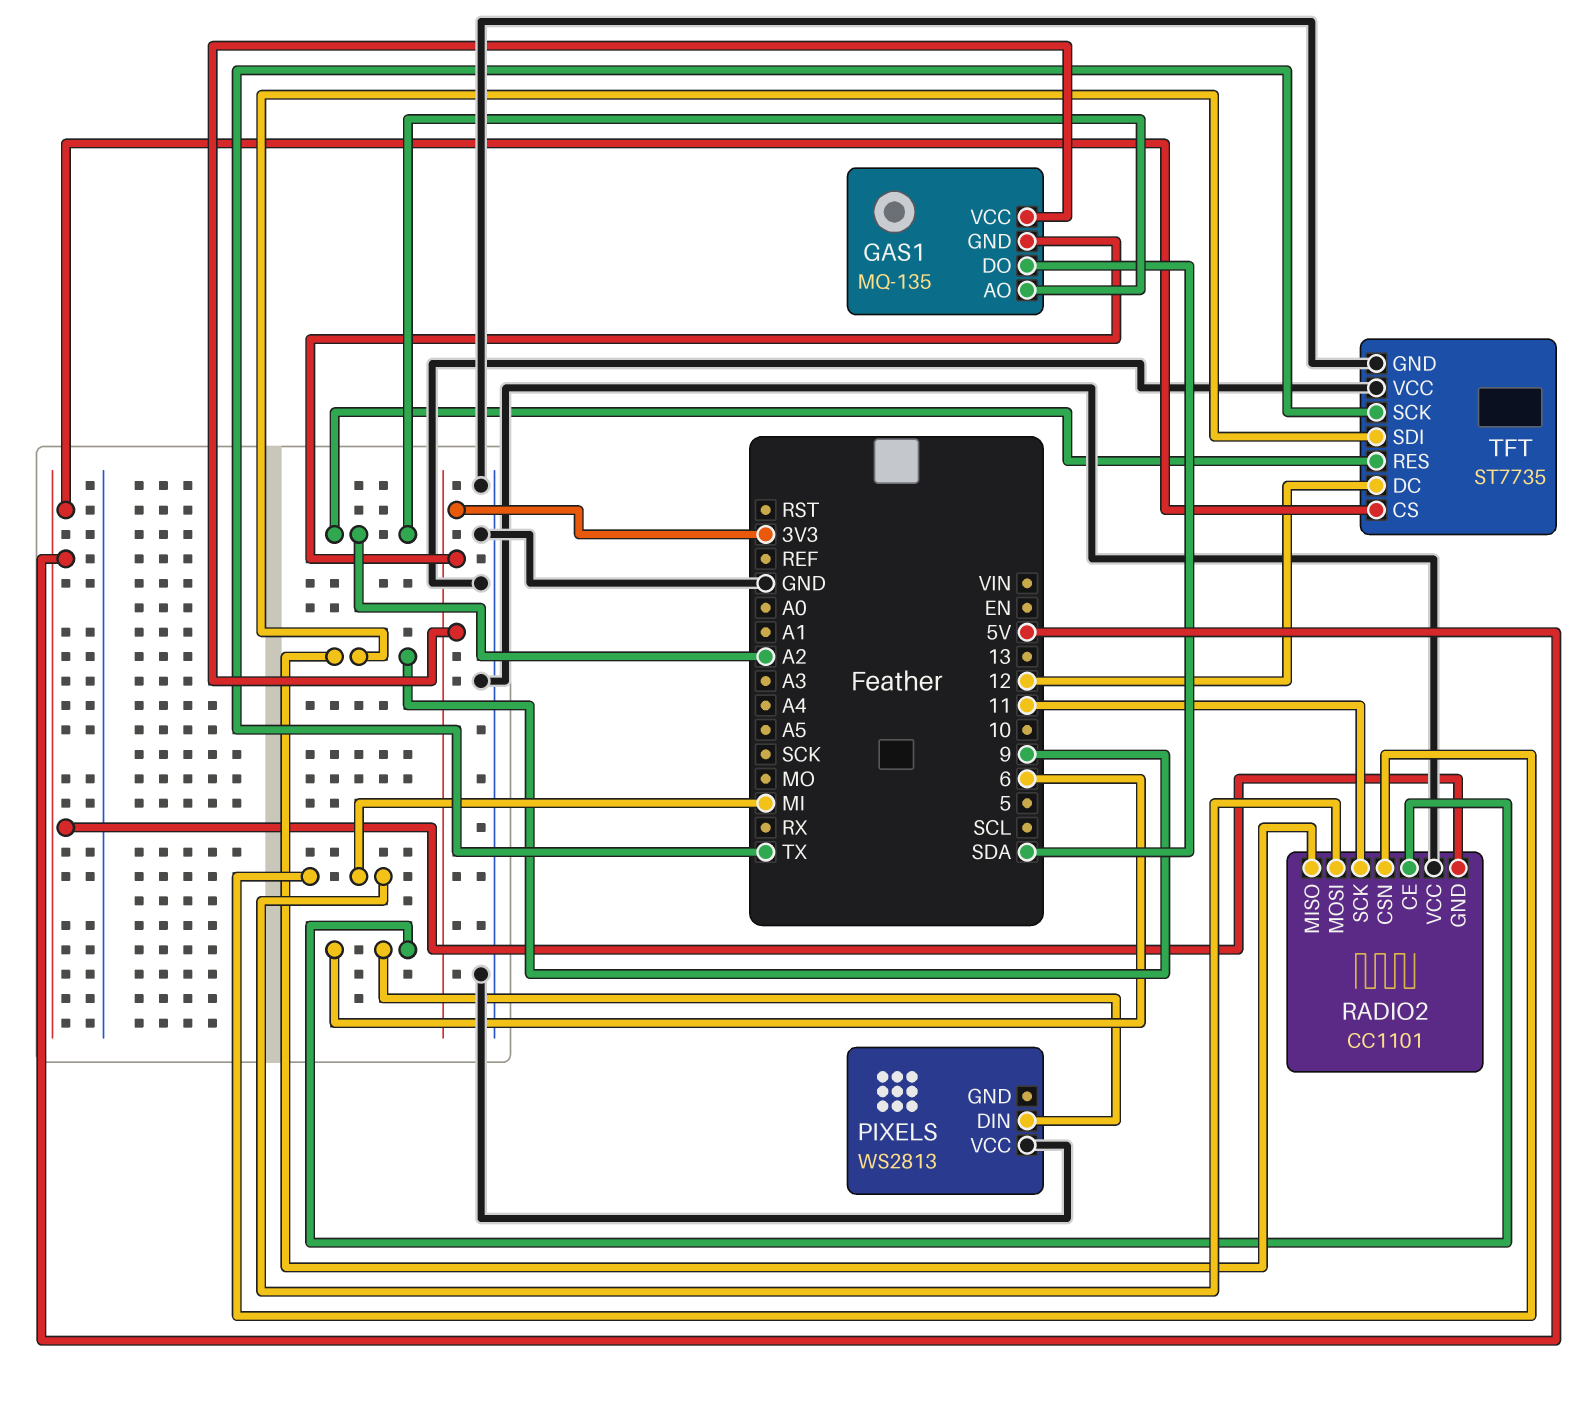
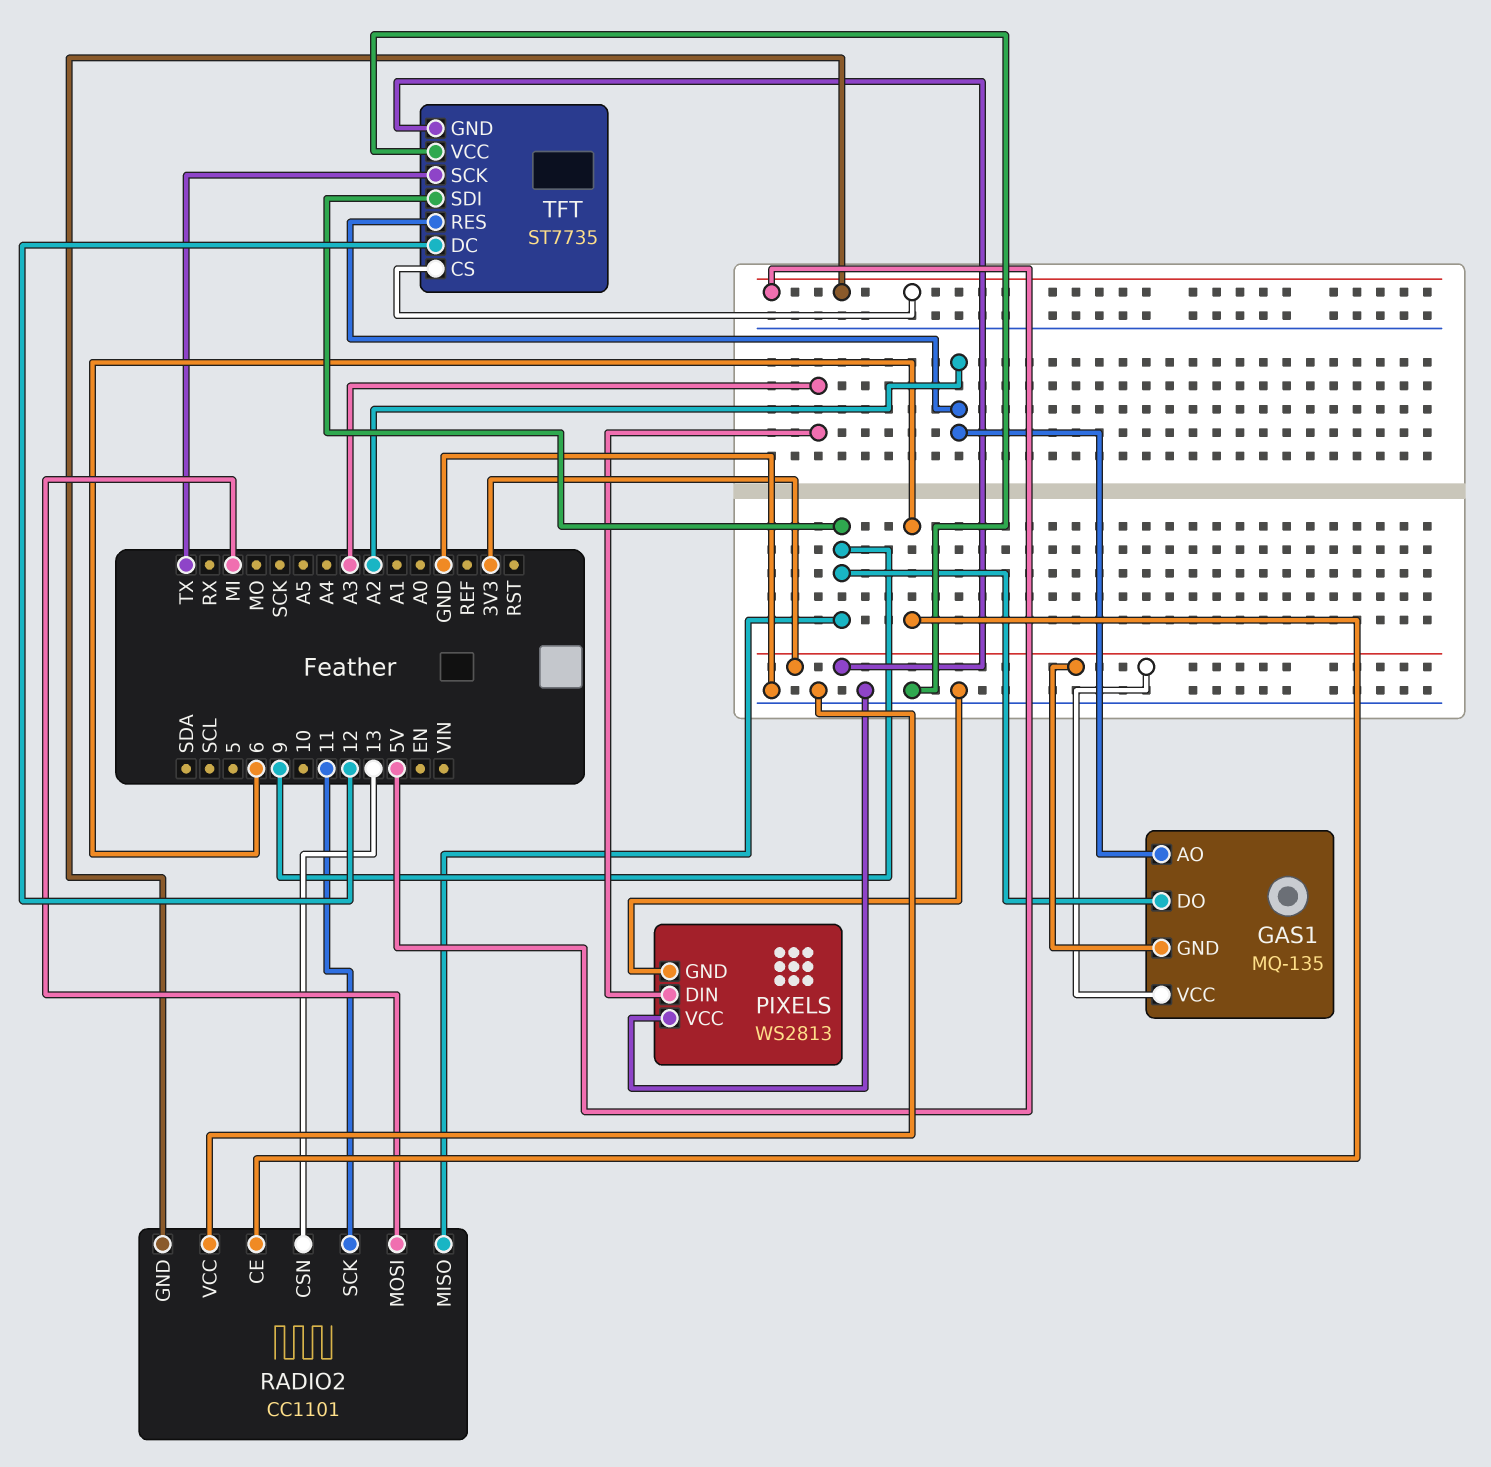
GAS1 pin DO: SDA -> 9
PIXELS pin DIN: 6 -> A3
PIXELS pin GND: none -> GND
RADIO2 pin CSN: MI -> 13
TFT pin GND: GND -> 3V3

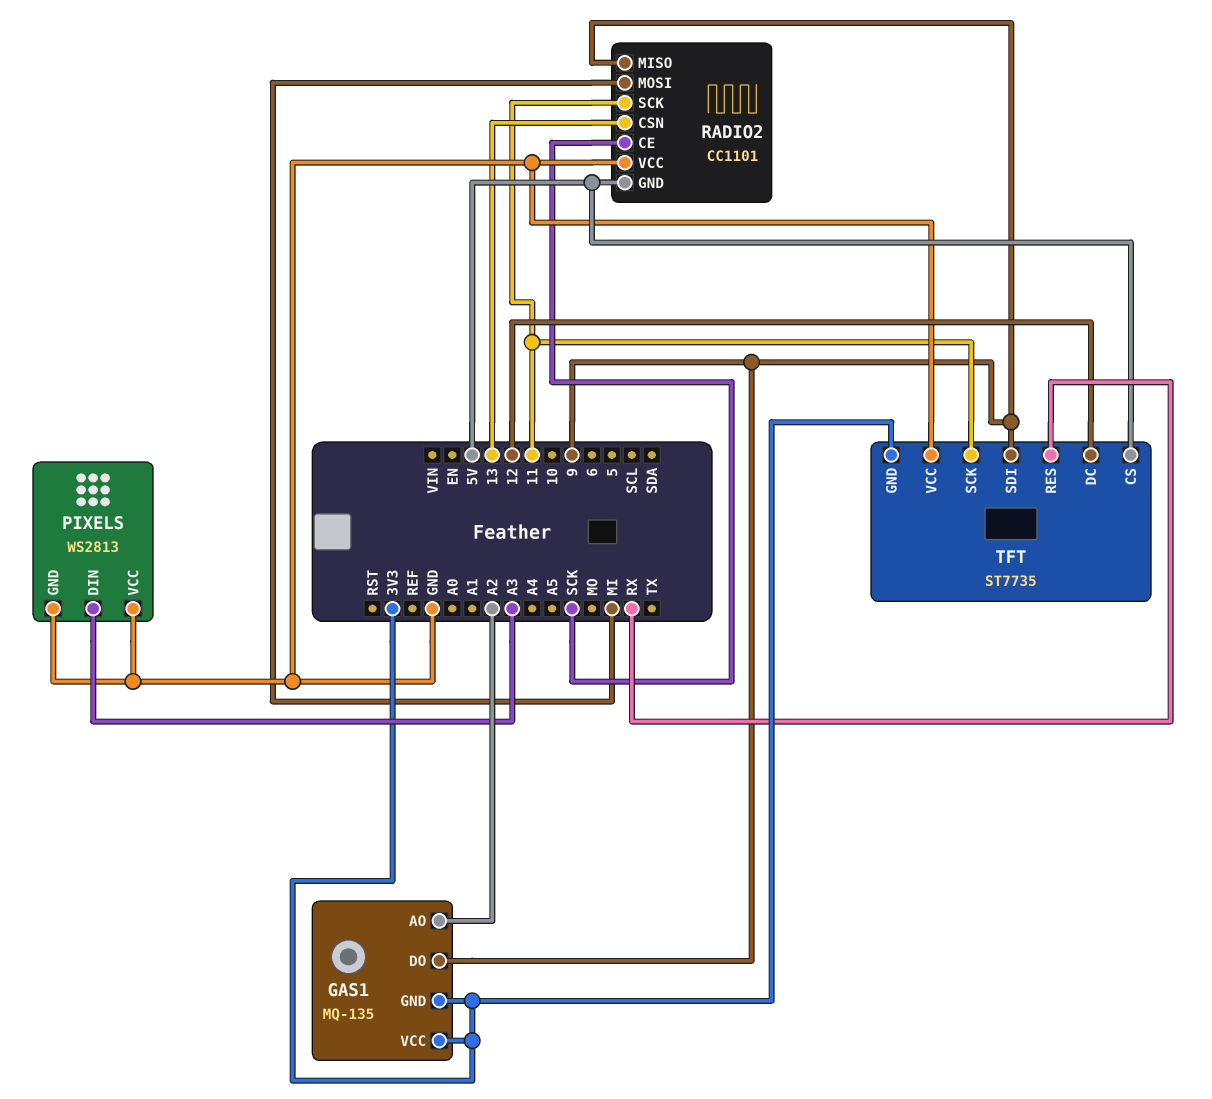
RADIO2 pin CE: 6 -> SCK
TFT pin RES: A2 -> RX
TFT pin SCK: TX -> 11

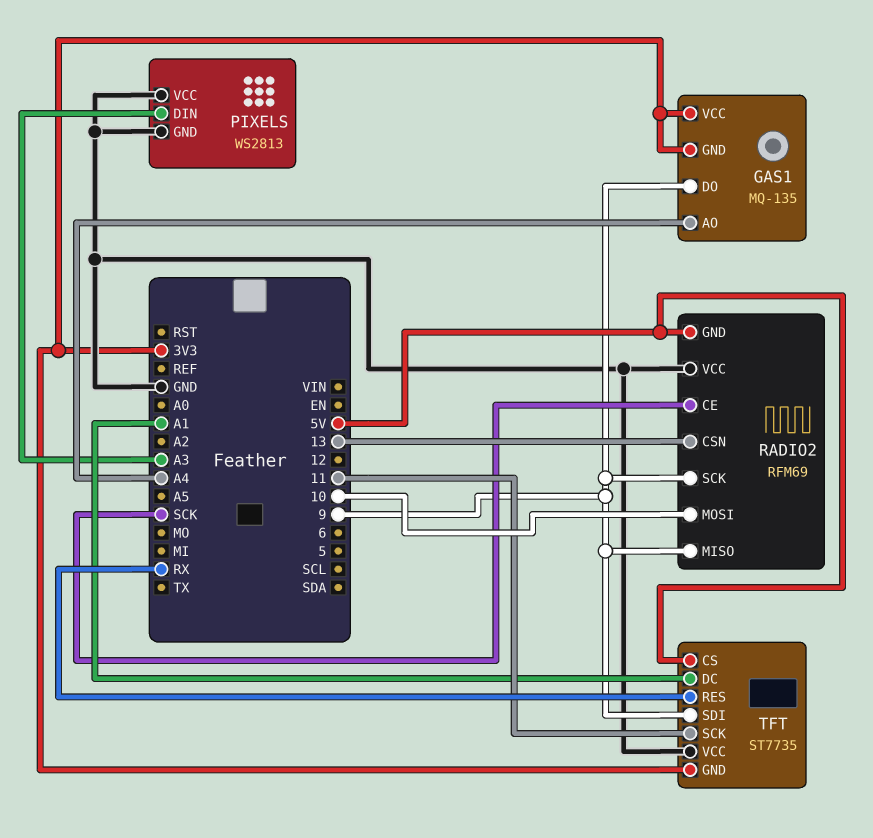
GAS1 pin AO: A2 -> A4
RADIO2: CC1101 -> RFM69
RADIO2 pin MOSI: MI -> 10
RADIO2 pin SCK: 11 -> 9
TFT pin DC: 12 -> A1

